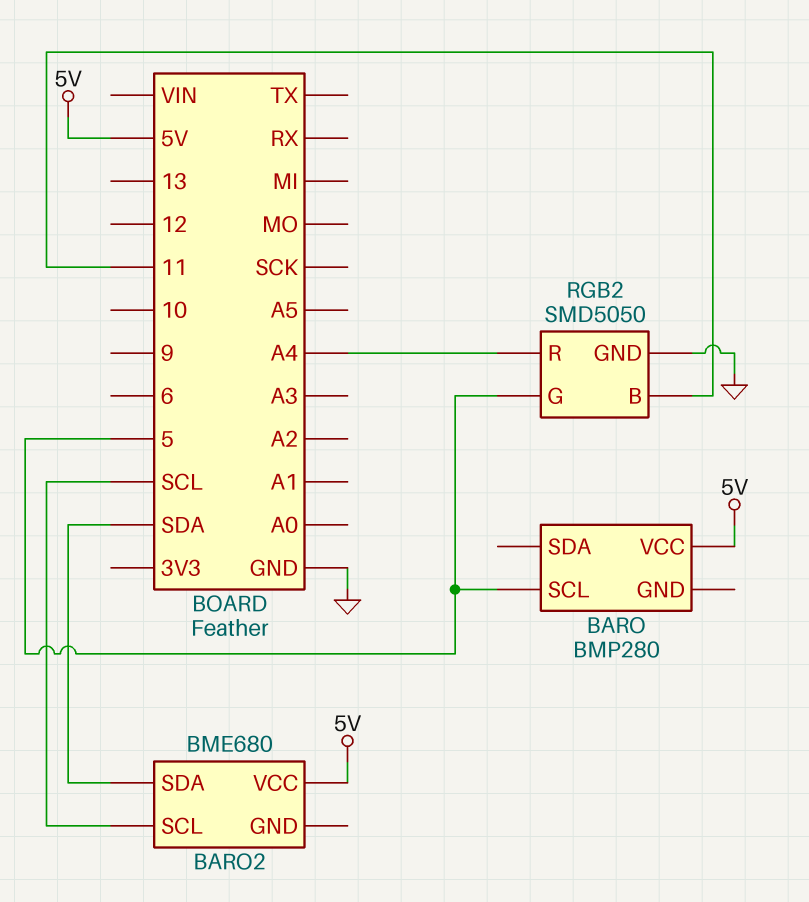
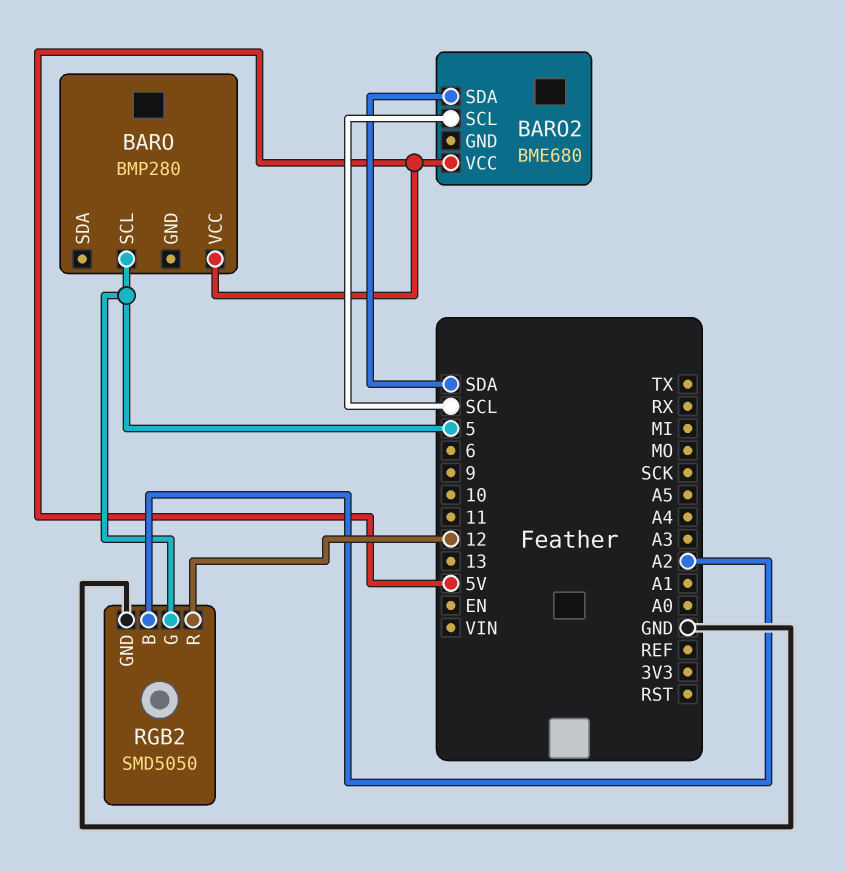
RGB2 pin B: 11 -> A2
RGB2 pin R: A4 -> 12

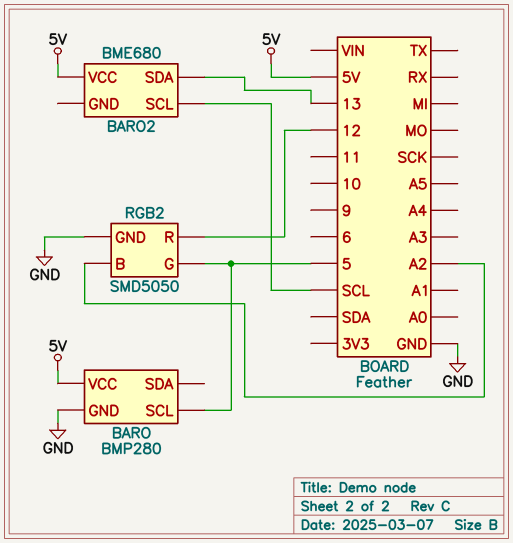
BARO pin GND: none -> GND
BARO2 pin SDA: SDA -> 13

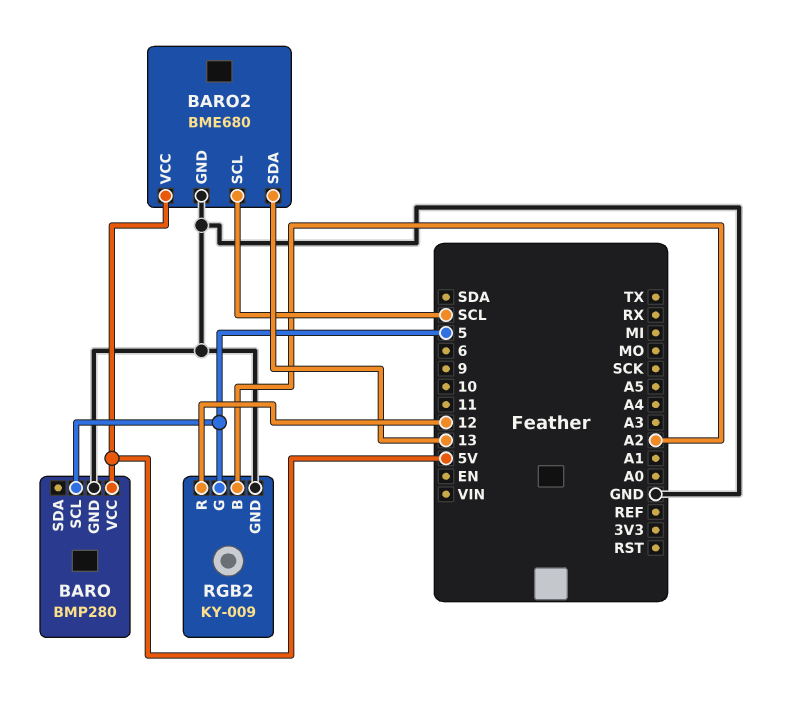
BARO2 pin GND: none -> GND
RGB2: SMD5050 -> KY-009

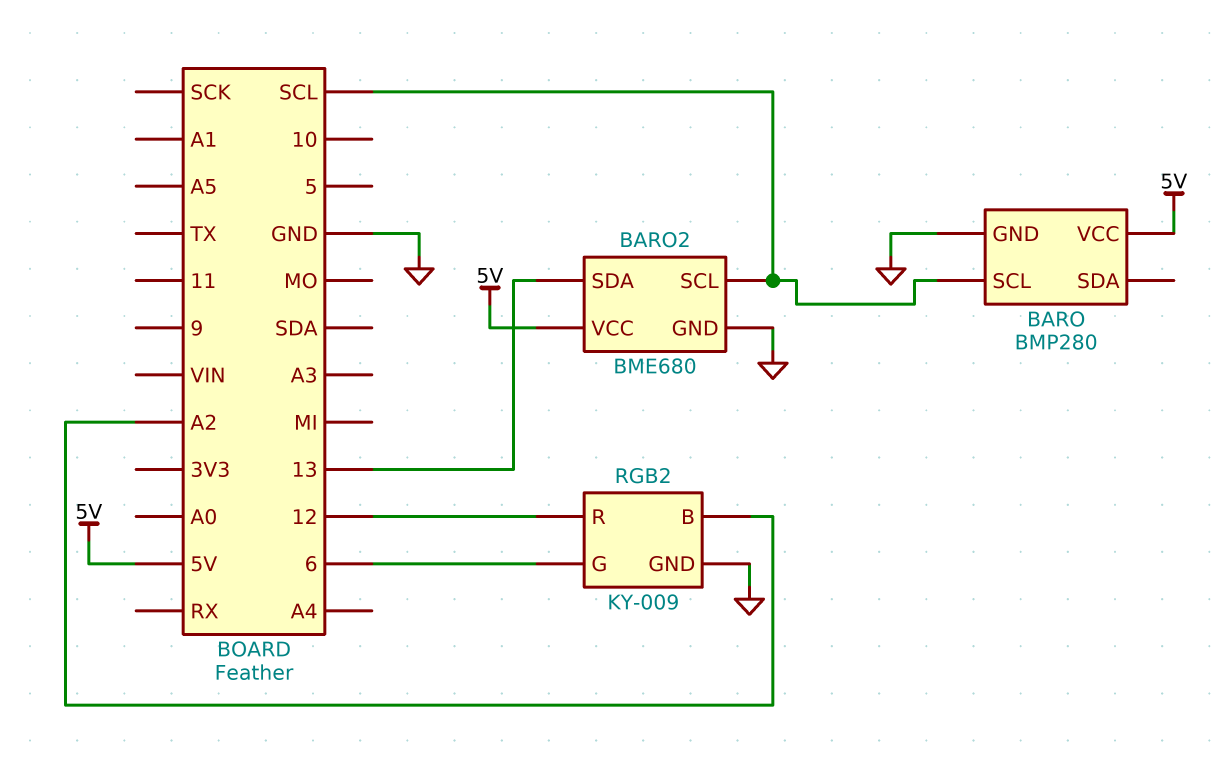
BARO pin SCL: 5 -> SCL
RGB2 pin G: 5 -> 6

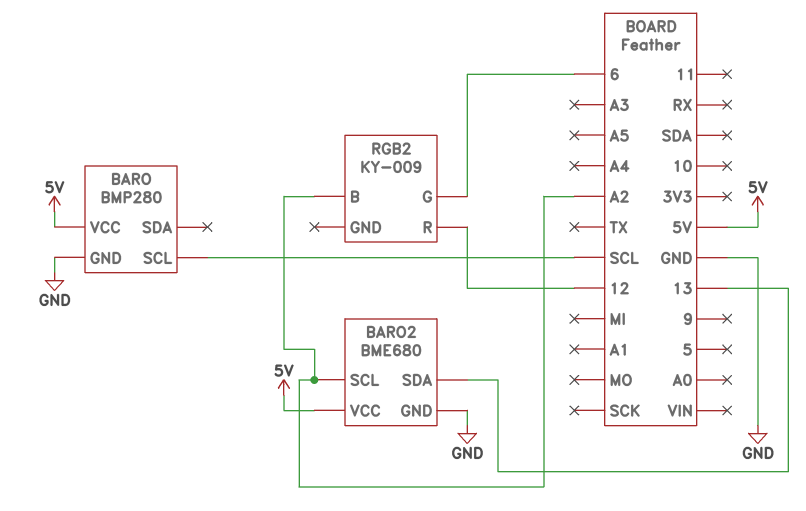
BARO2 pin SCL: SCL -> A2
RGB2 pin GND: GND -> none

